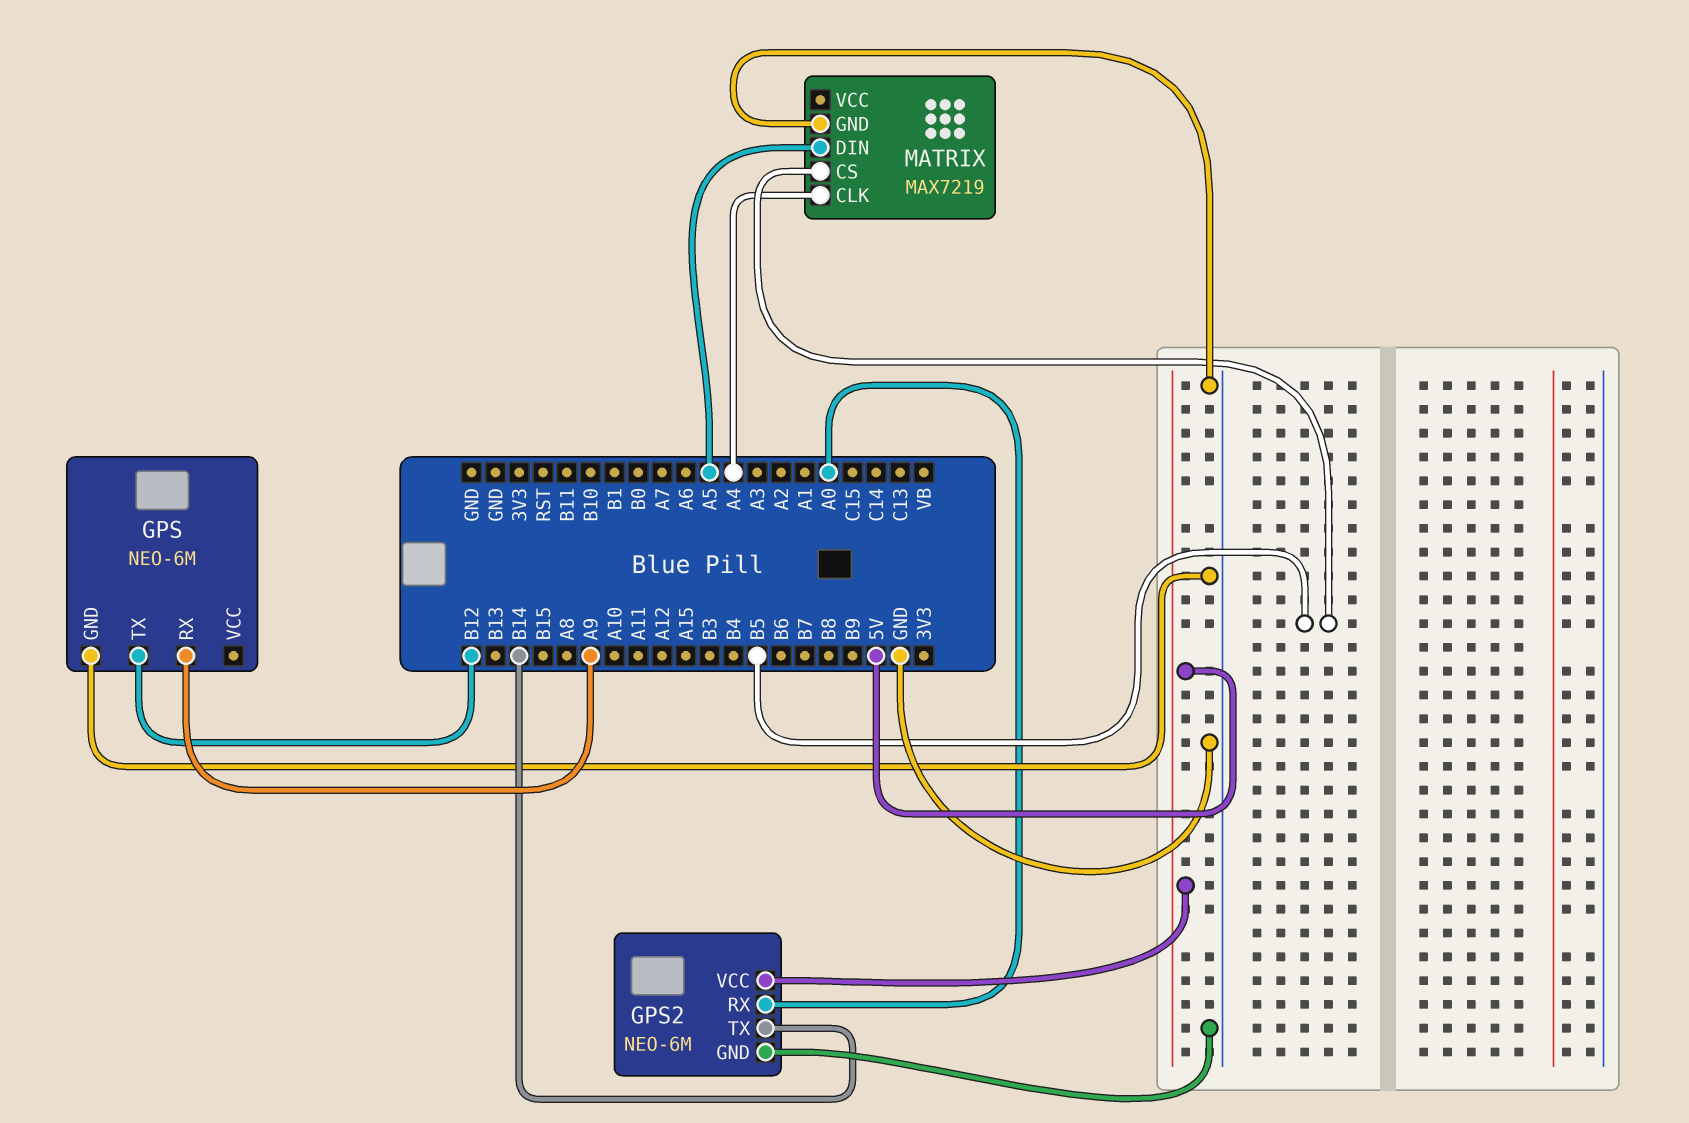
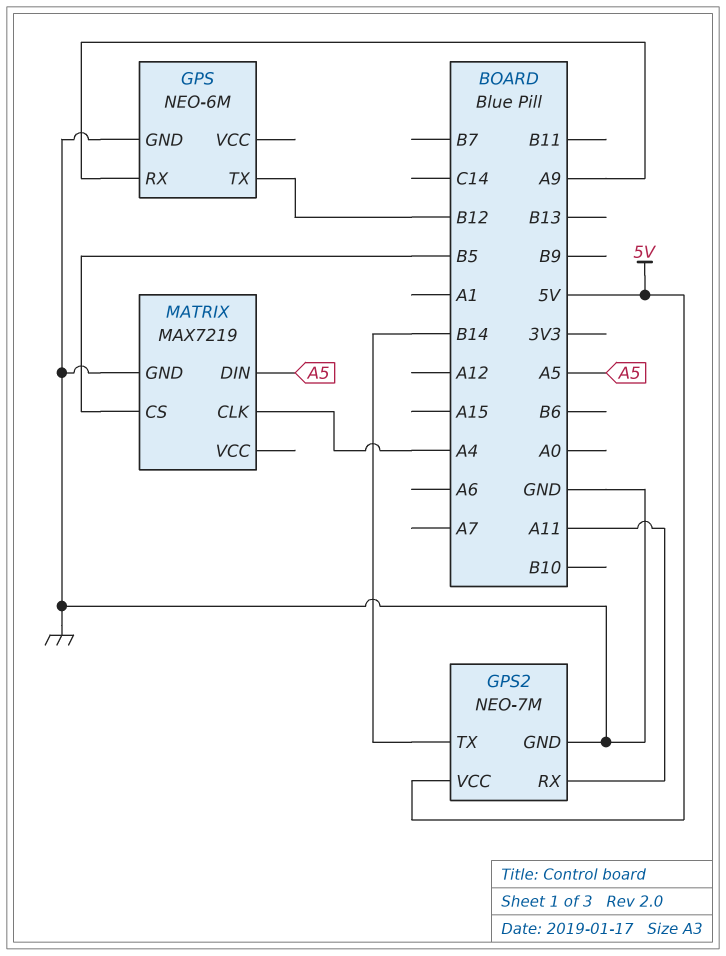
GPS2: NEO-6M -> NEO-7M
GPS2 pin RX: A0 -> A11

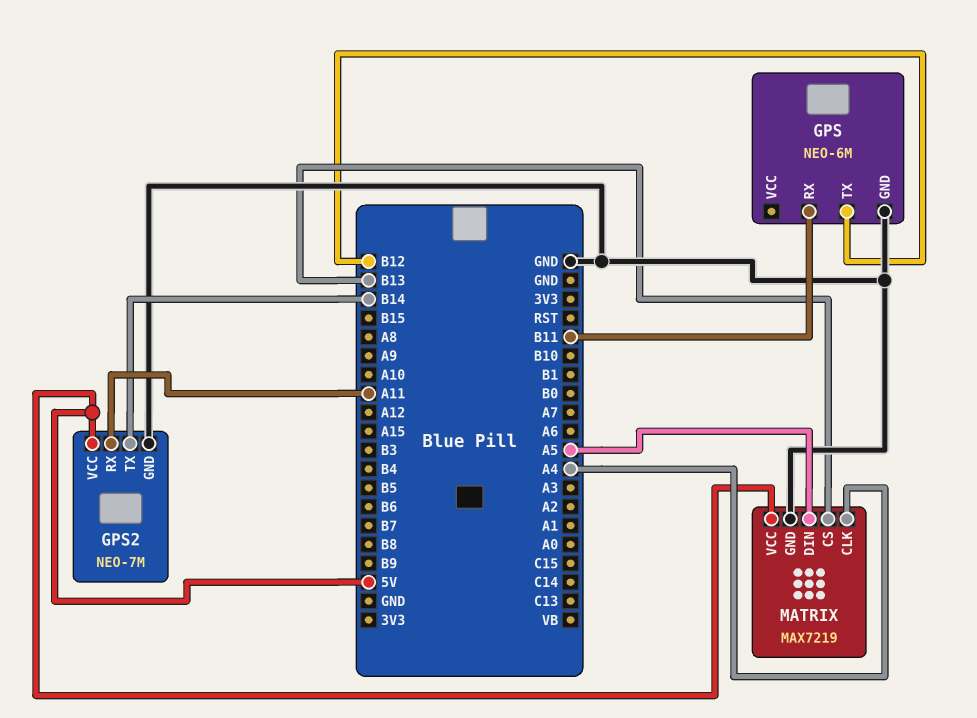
GPS pin RX: A9 -> B11
MATRIX pin CS: B5 -> B13
MATRIX pin VCC: none -> 5V

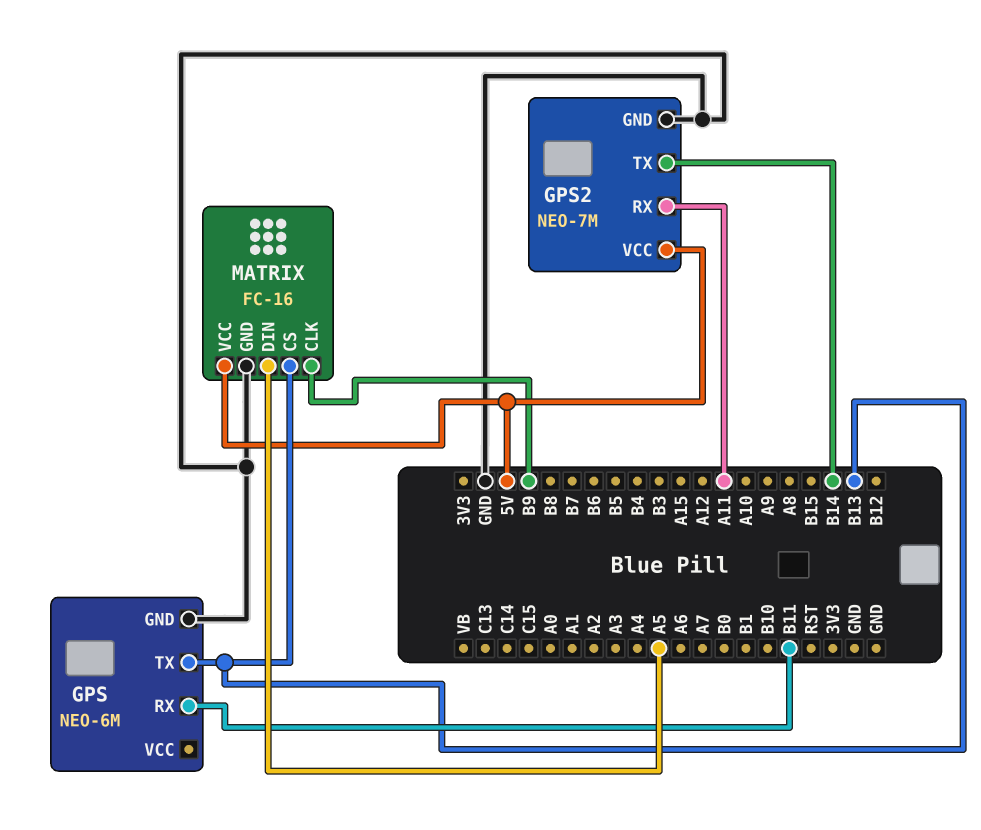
GPS pin TX: B12 -> B13
MATRIX: MAX7219 -> FC-16
MATRIX pin CLK: A4 -> B9

